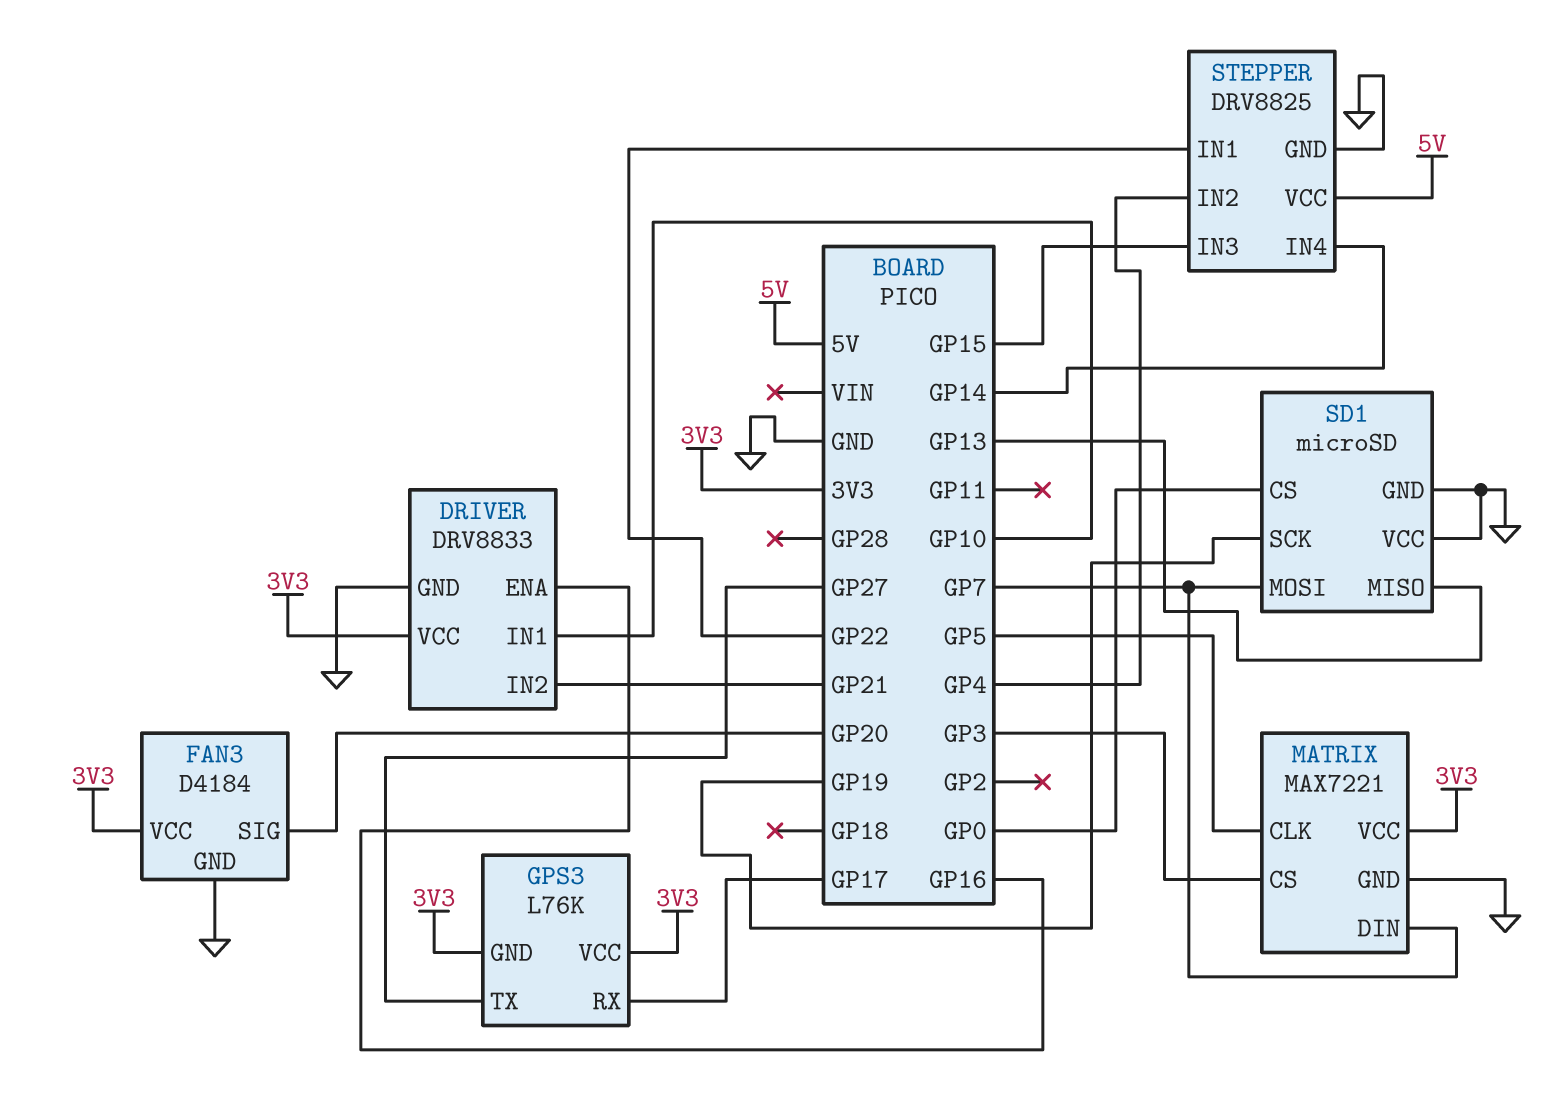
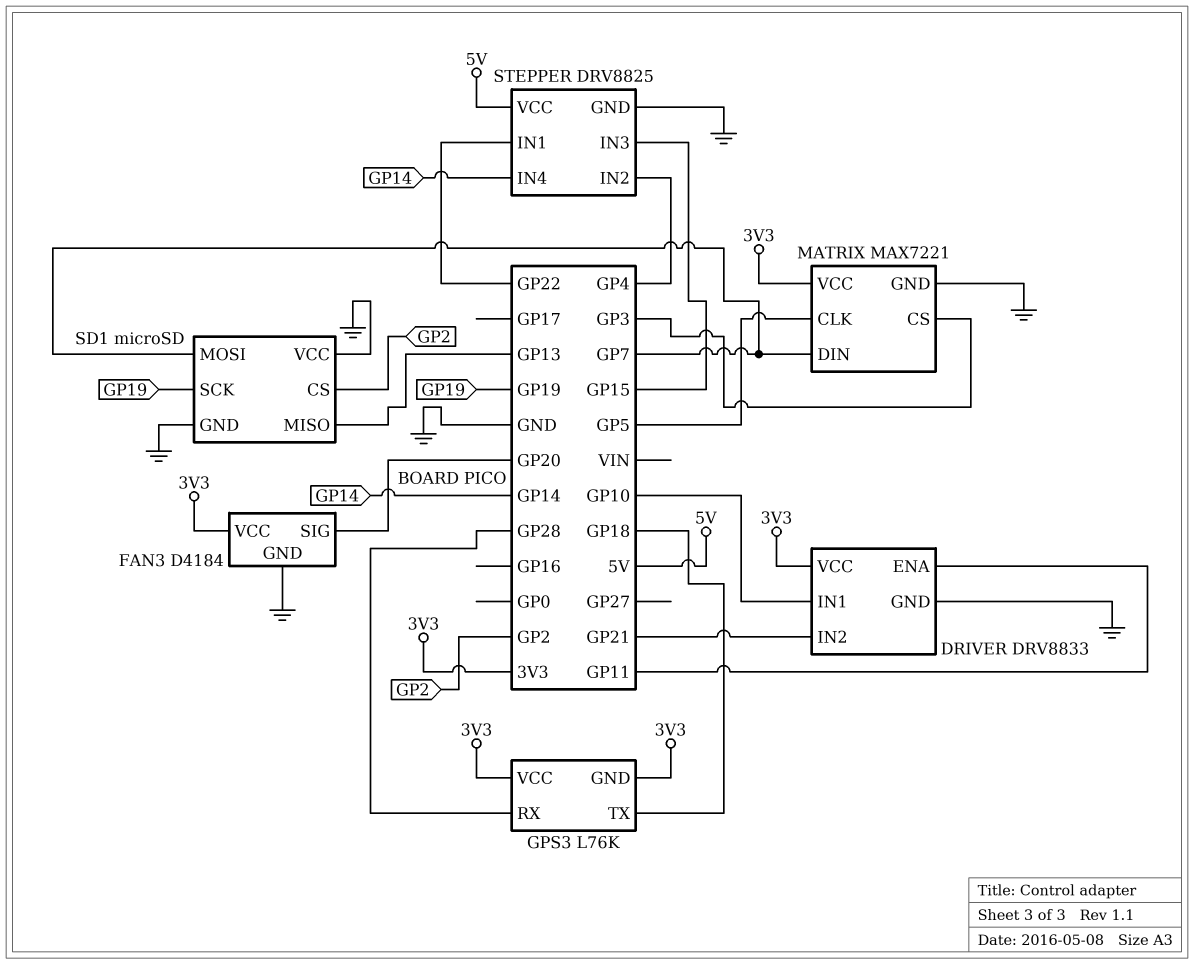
DRIVER pin ENA: GP16 -> GP11
GPS3 pin RX: GP17 -> GP28
GPS3 pin TX: GP27 -> GP18
SD1 pin CS: GP0 -> GP2

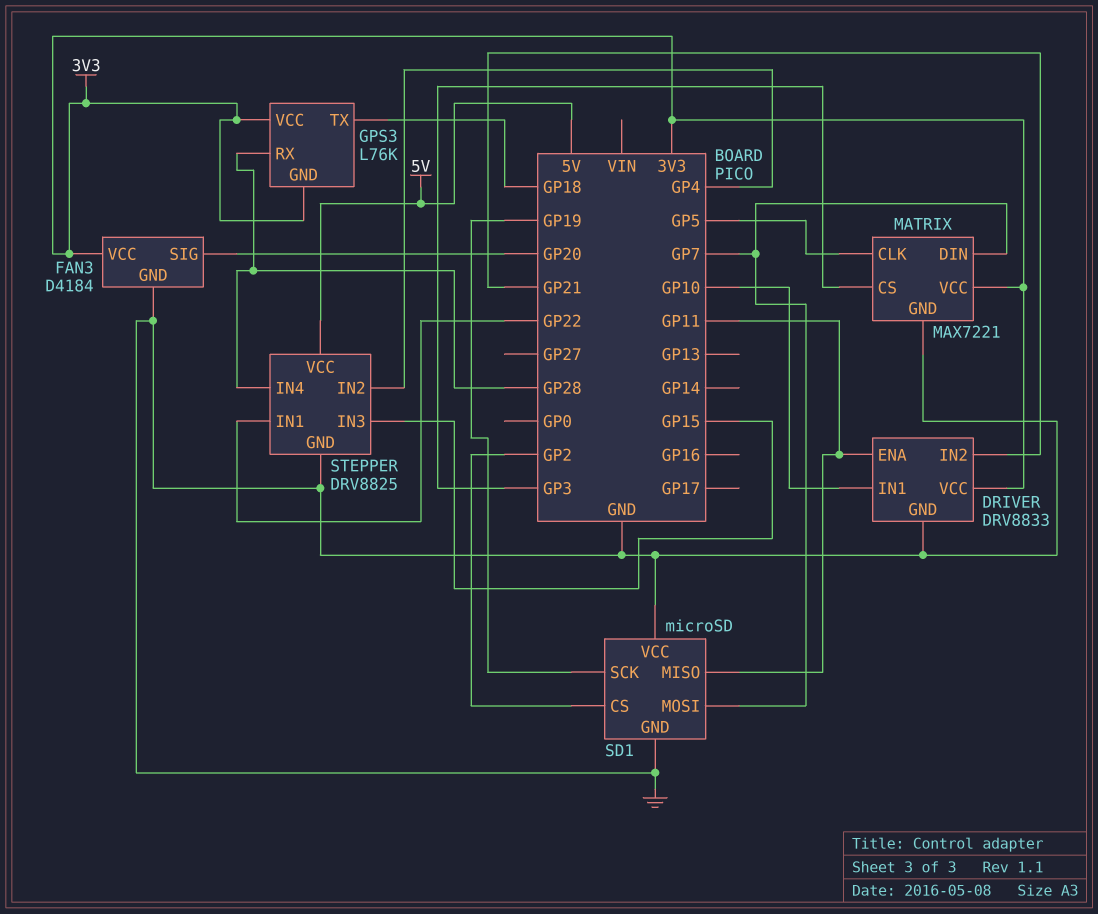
SD1 pin MISO: GP13 -> GP11
STEPPER pin IN4: GP14 -> GP28

